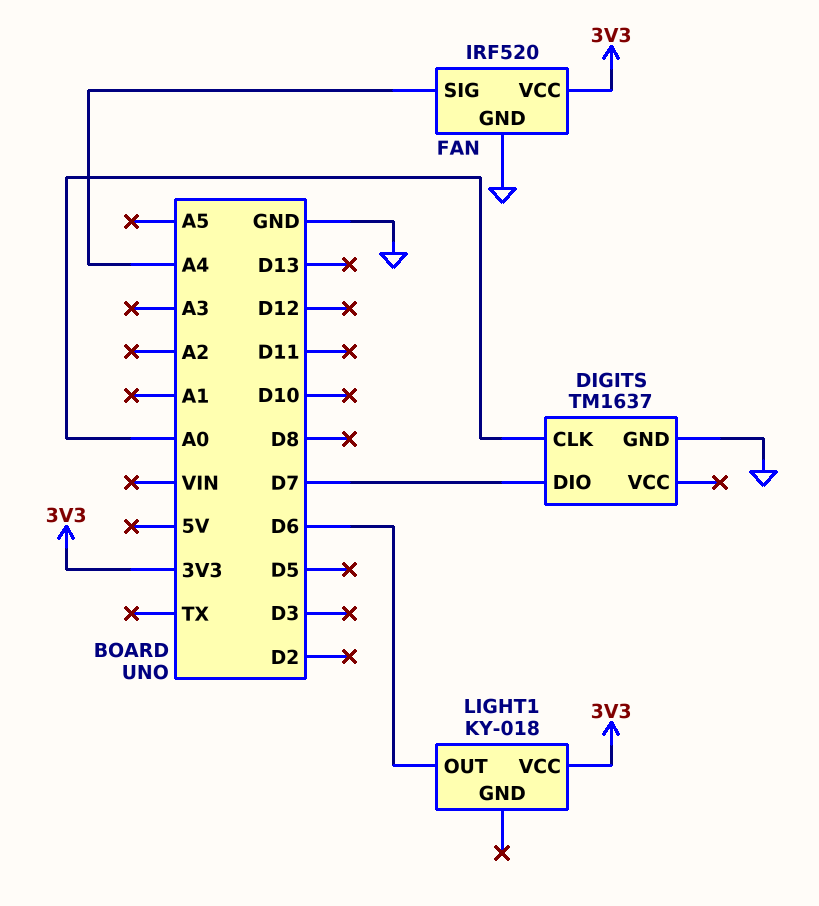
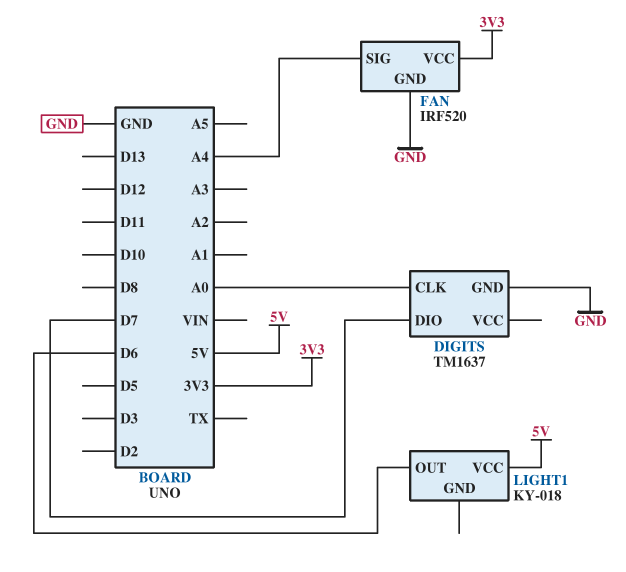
LIGHT1 pin VCC: 3V3 -> 5V

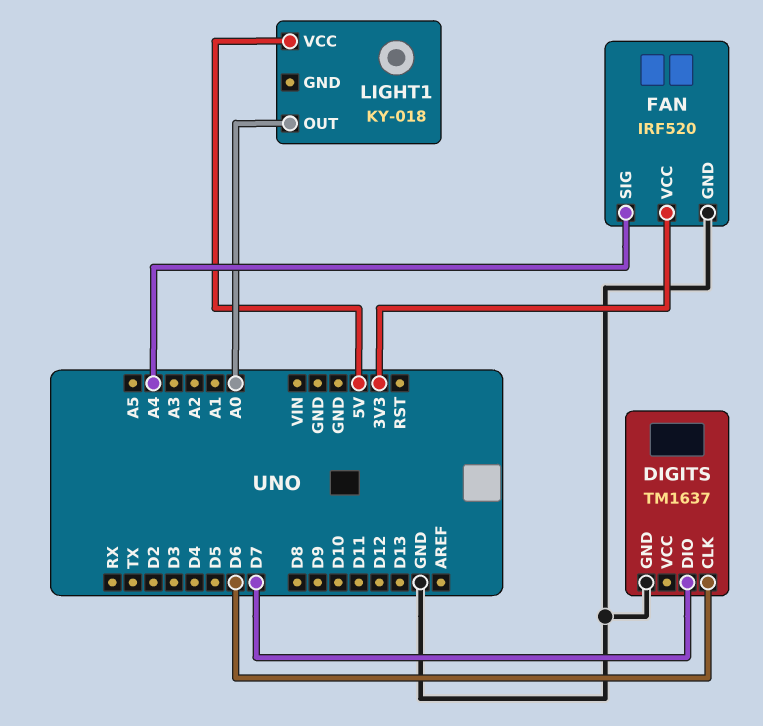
DIGITS pin CLK: A0 -> D6
LIGHT1 pin OUT: D6 -> A0

